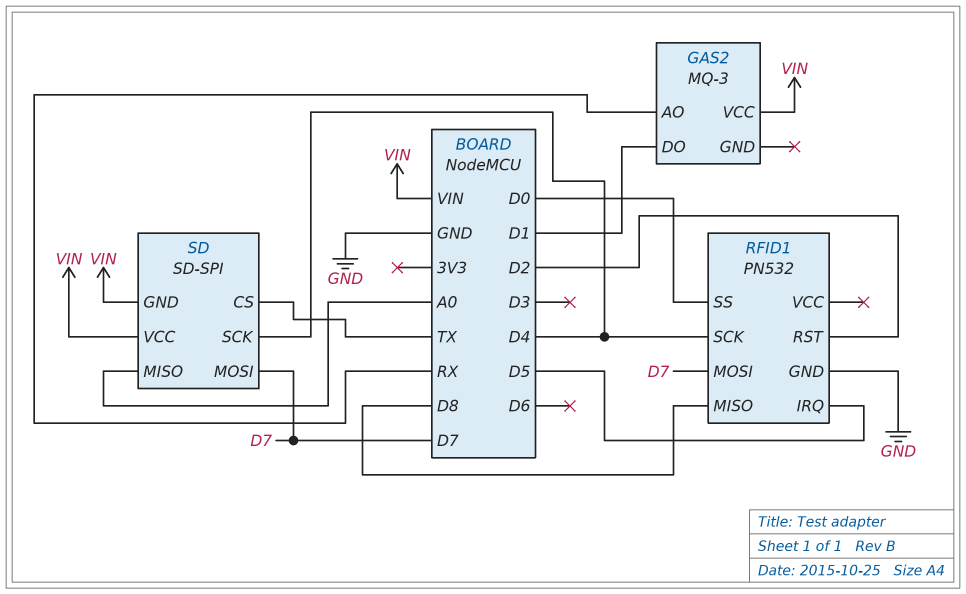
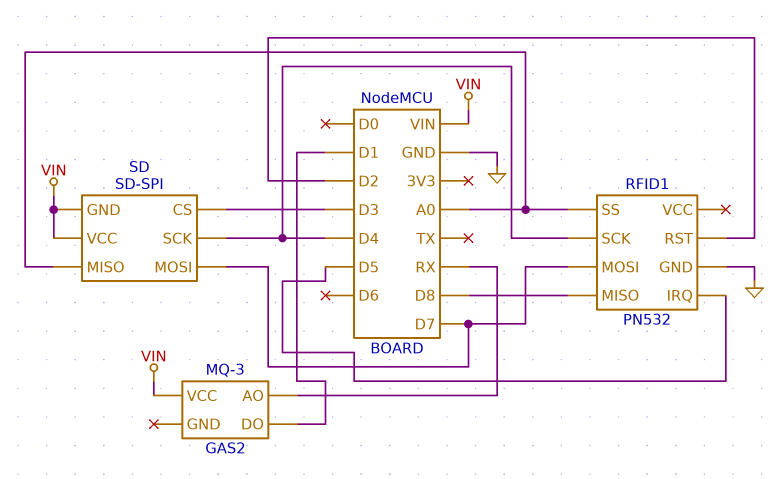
RFID1 pin SS: D0 -> A0
SD pin CS: TX -> D3

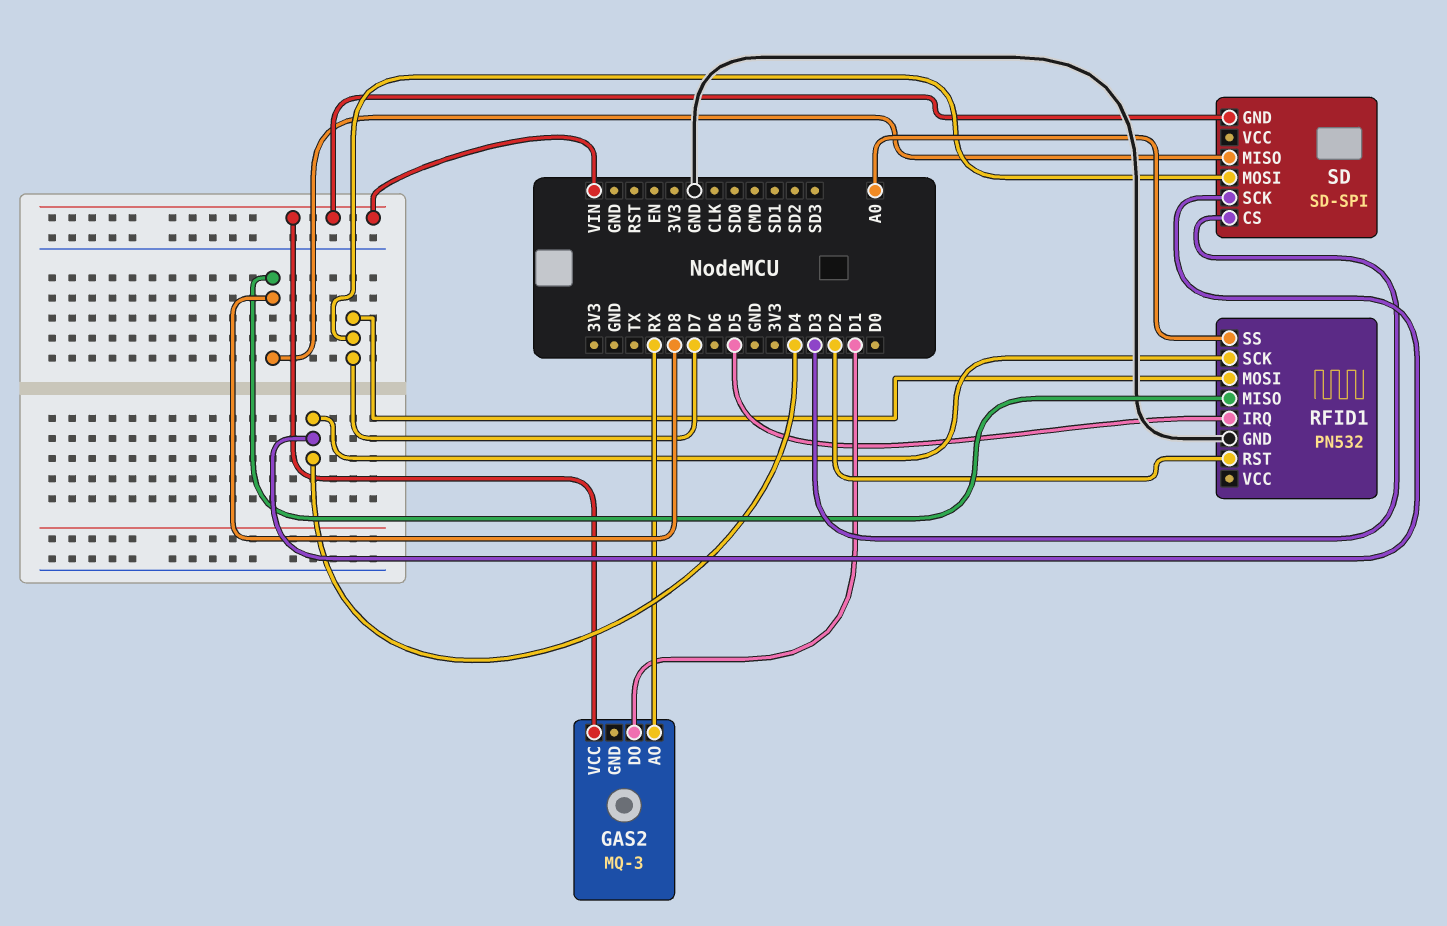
SD pin MISO: A0 -> D8
SD pin VCC: VIN -> none

